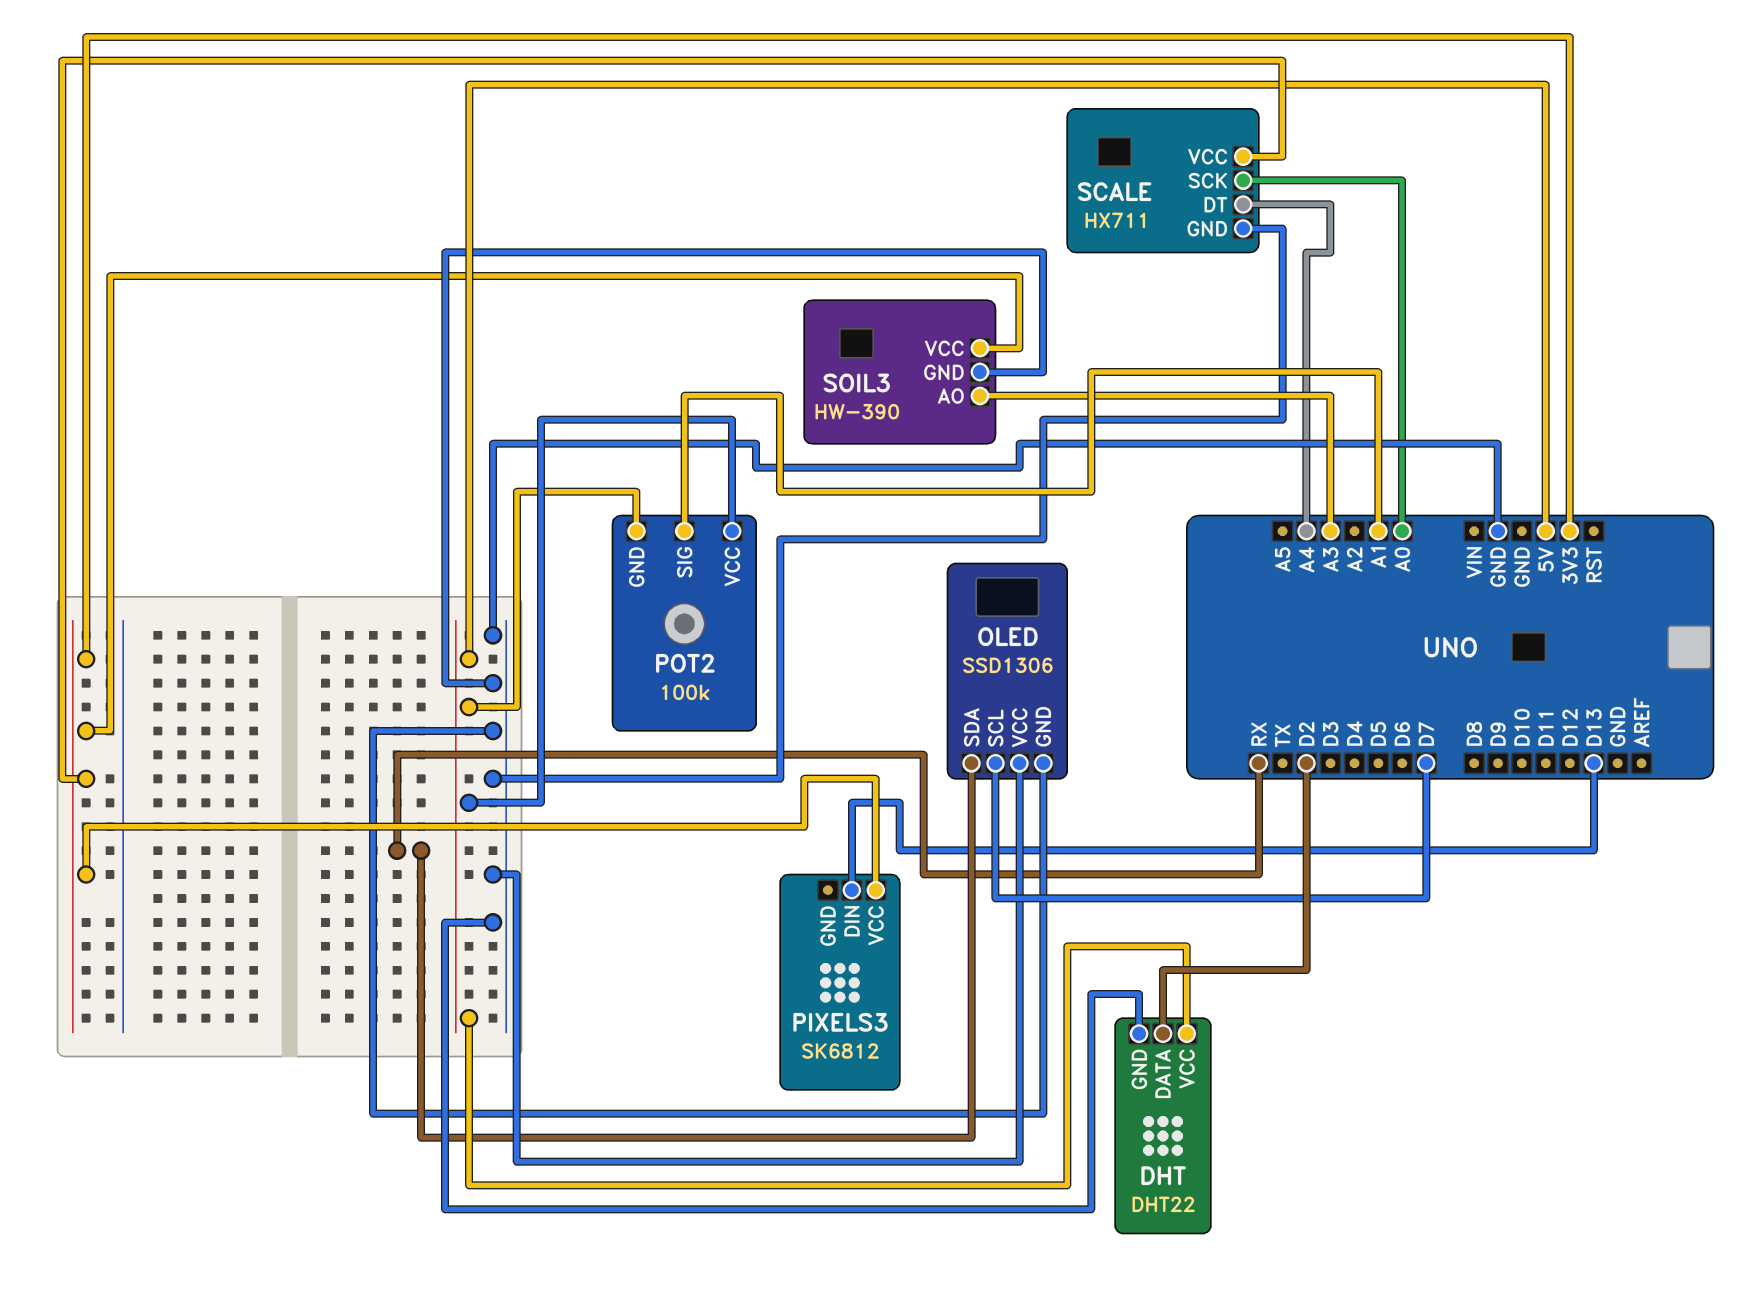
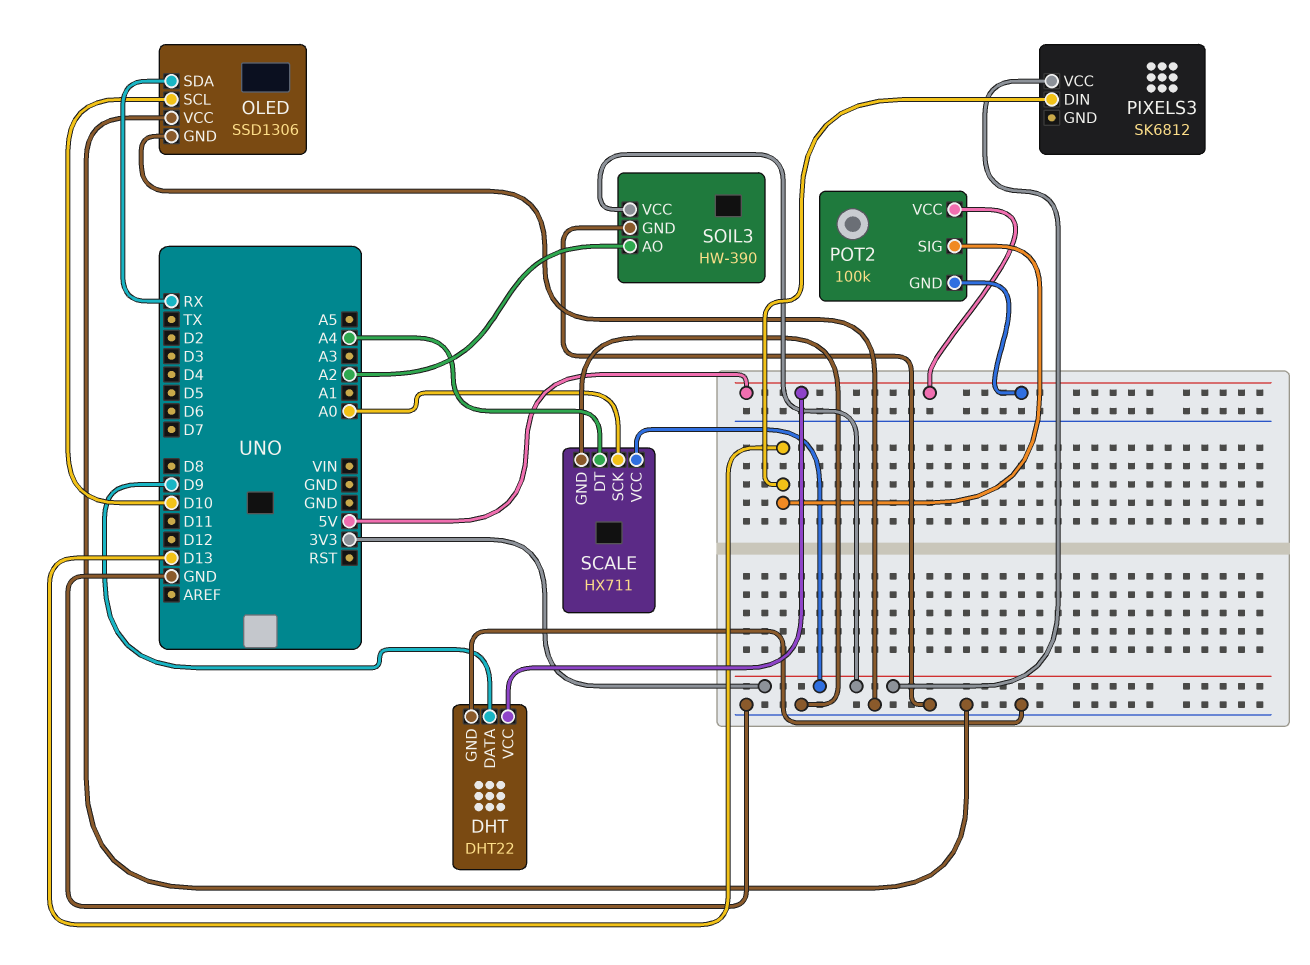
DHT pin DATA: D2 -> D9
OLED pin SCL: D7 -> D10
POT2 pin SIG: A1 -> D13
SOIL3 pin AO: A3 -> A2

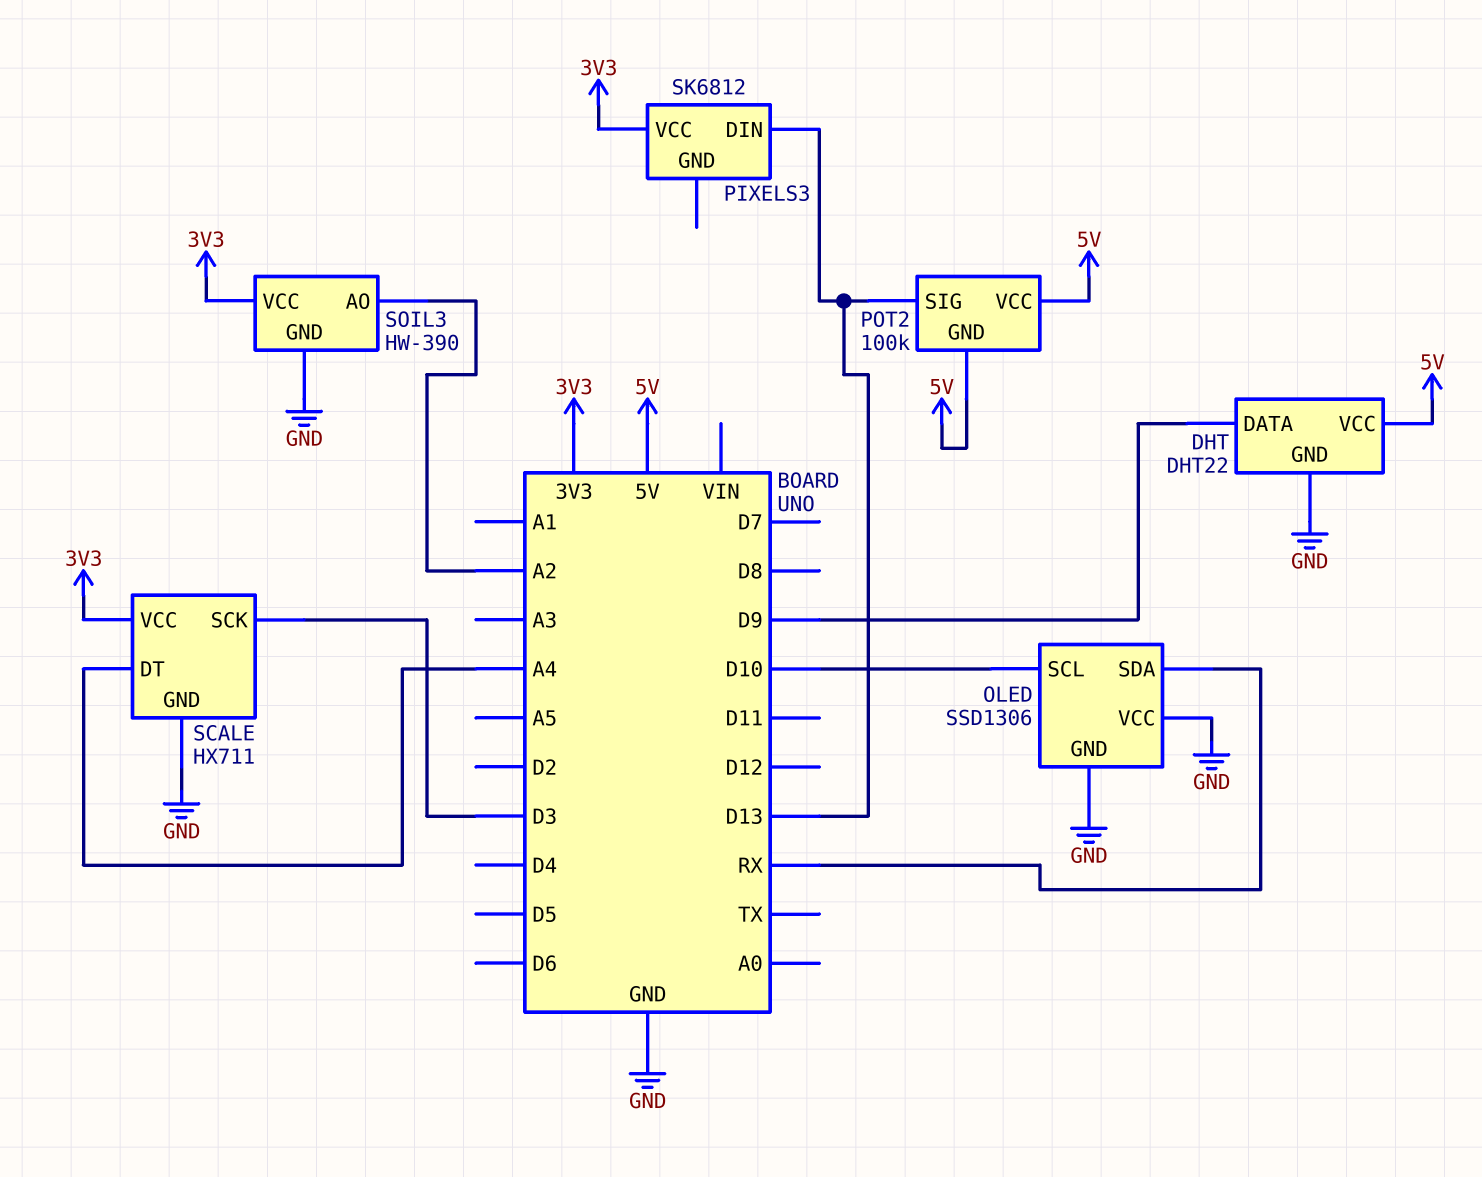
SCALE pin SCK: A0 -> D3

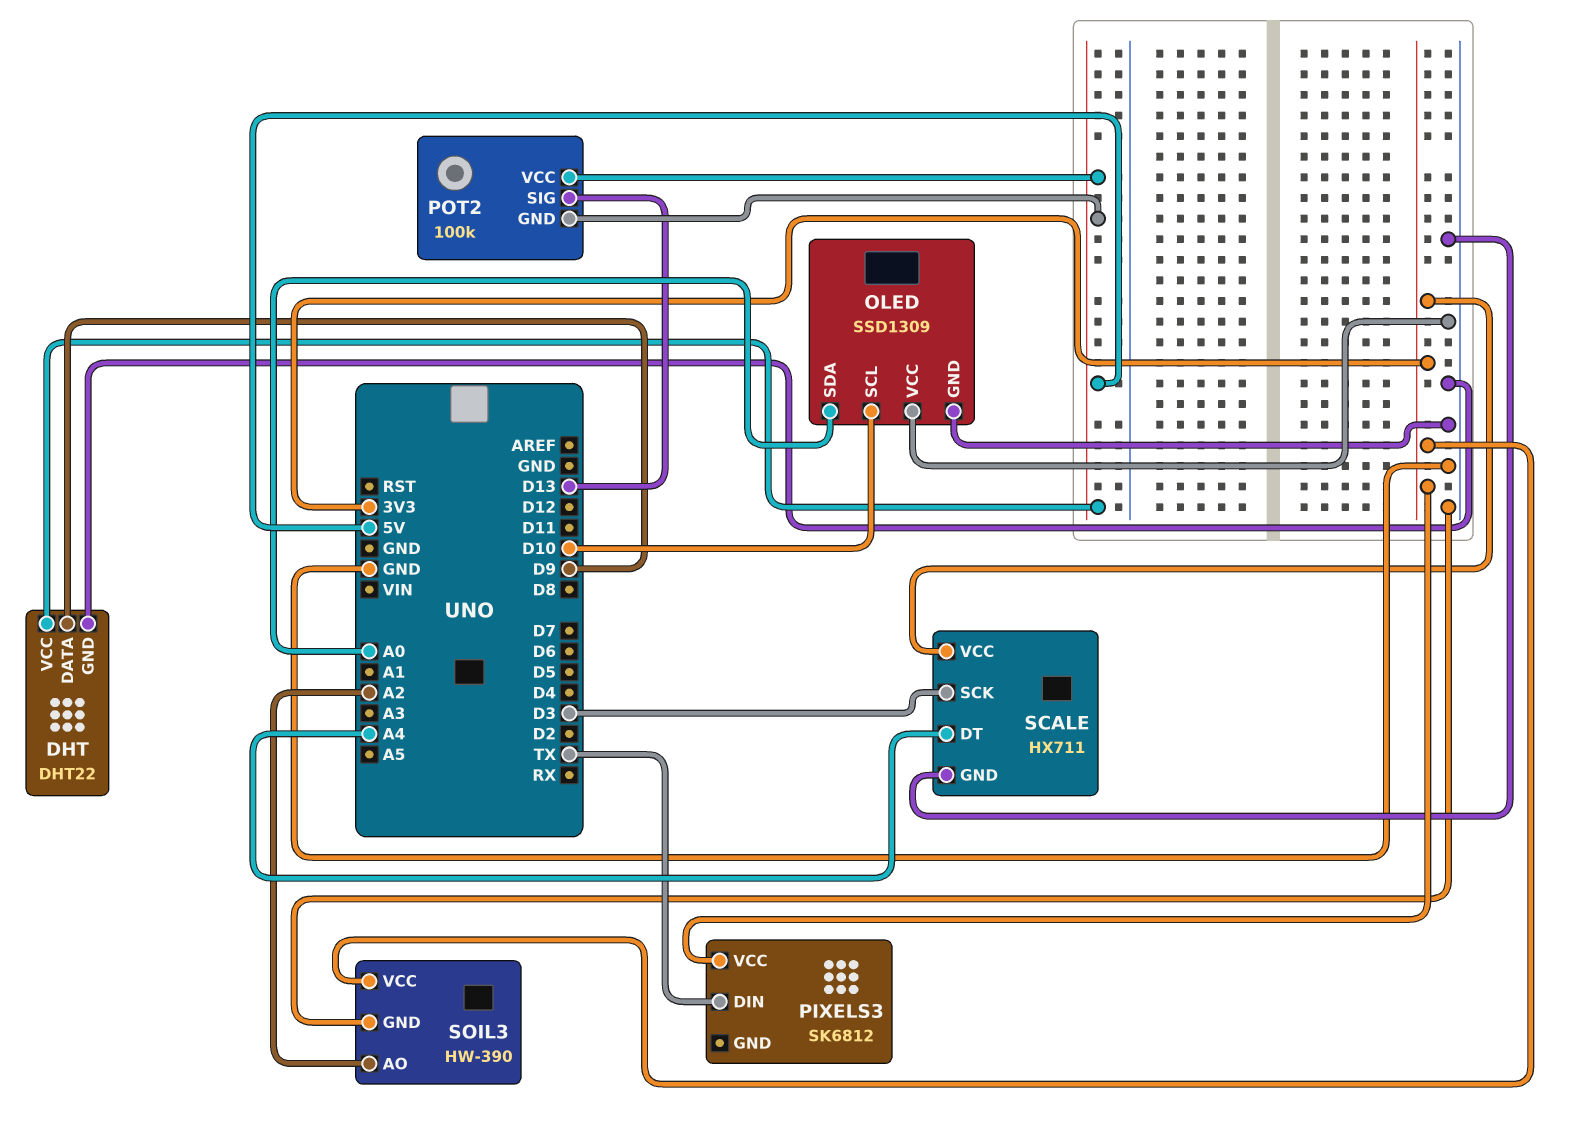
OLED: SSD1306 -> SSD1309
OLED pin SDA: RX -> A0
PIXELS3 pin DIN: D13 -> TX

